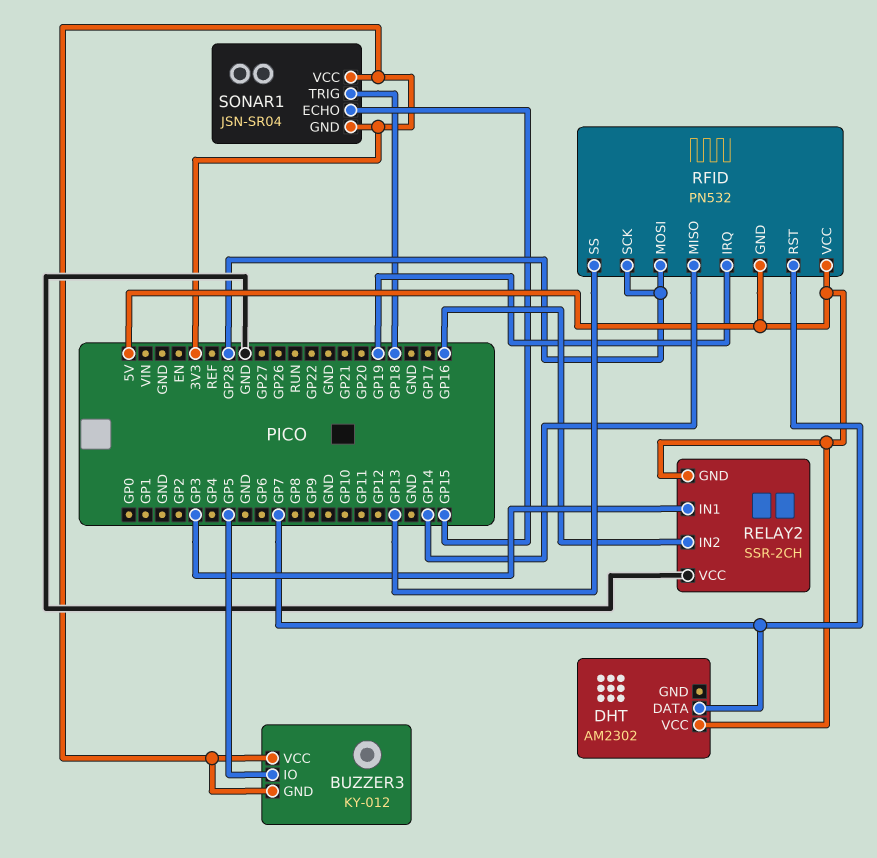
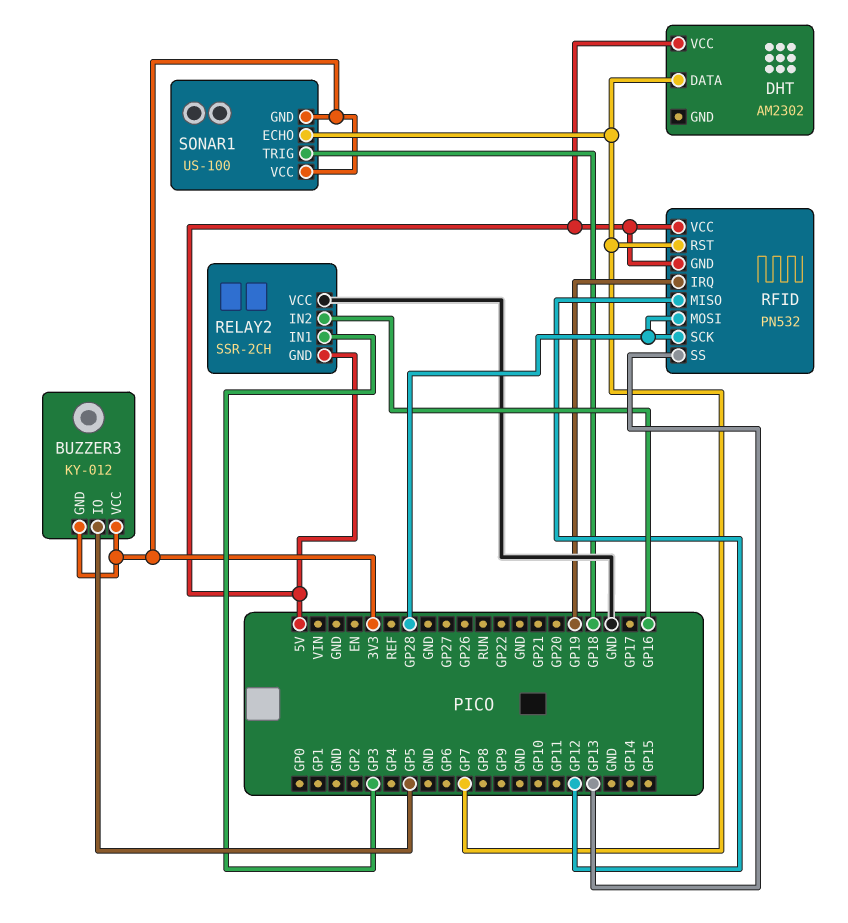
RFID pin MISO: GP14 -> GP12
SONAR1: JSN-SR04 -> US-100
SONAR1 pin ECHO: GP15 -> GP7

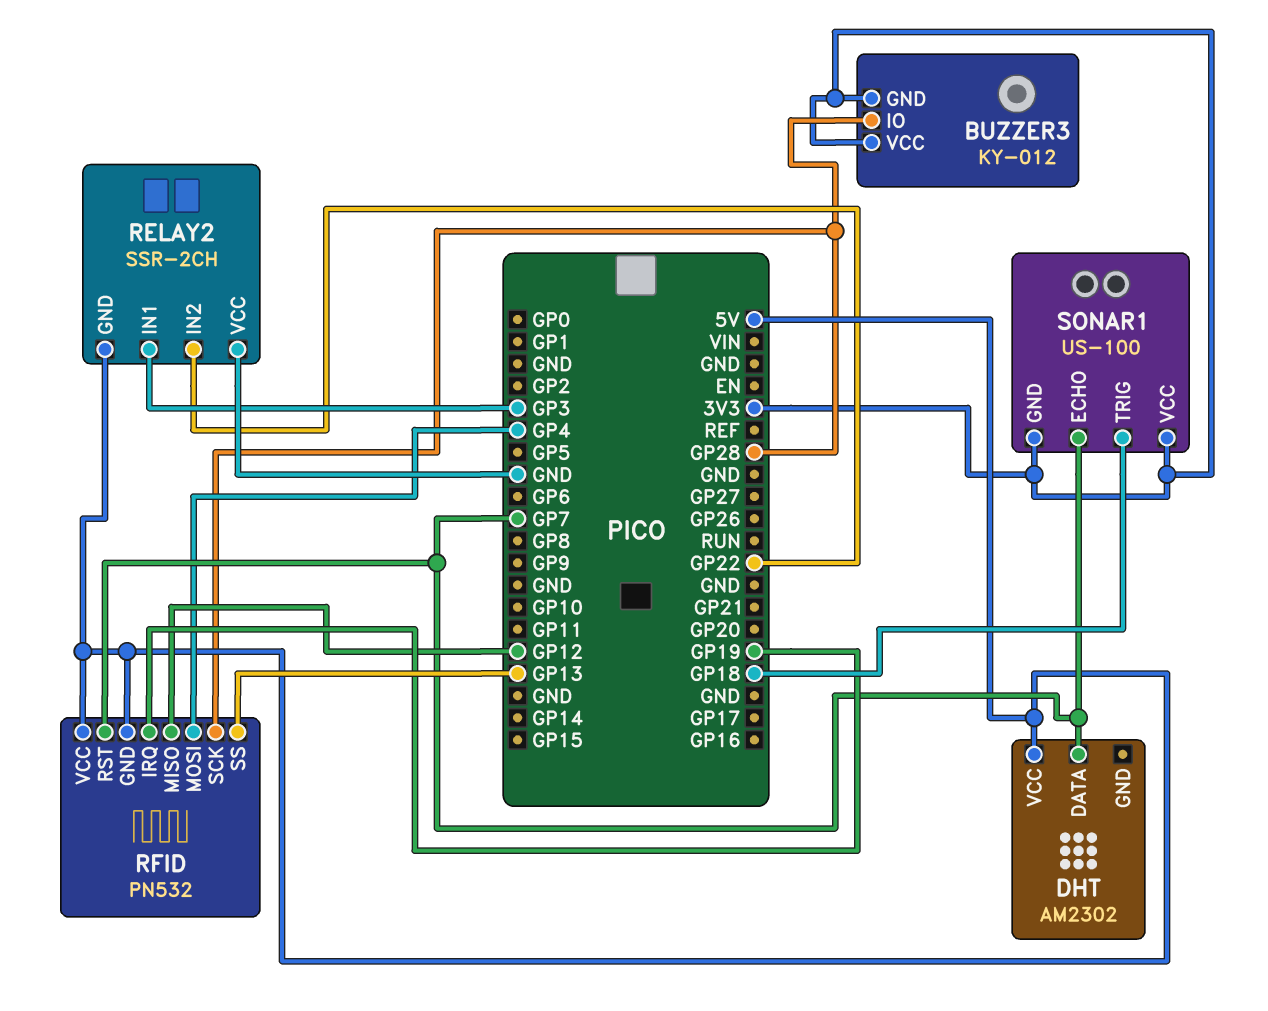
BUZZER3 pin IO: GP5 -> GP28
RELAY2 pin IN2: GP16 -> GP22
RFID pin MOSI: GP28 -> GP4

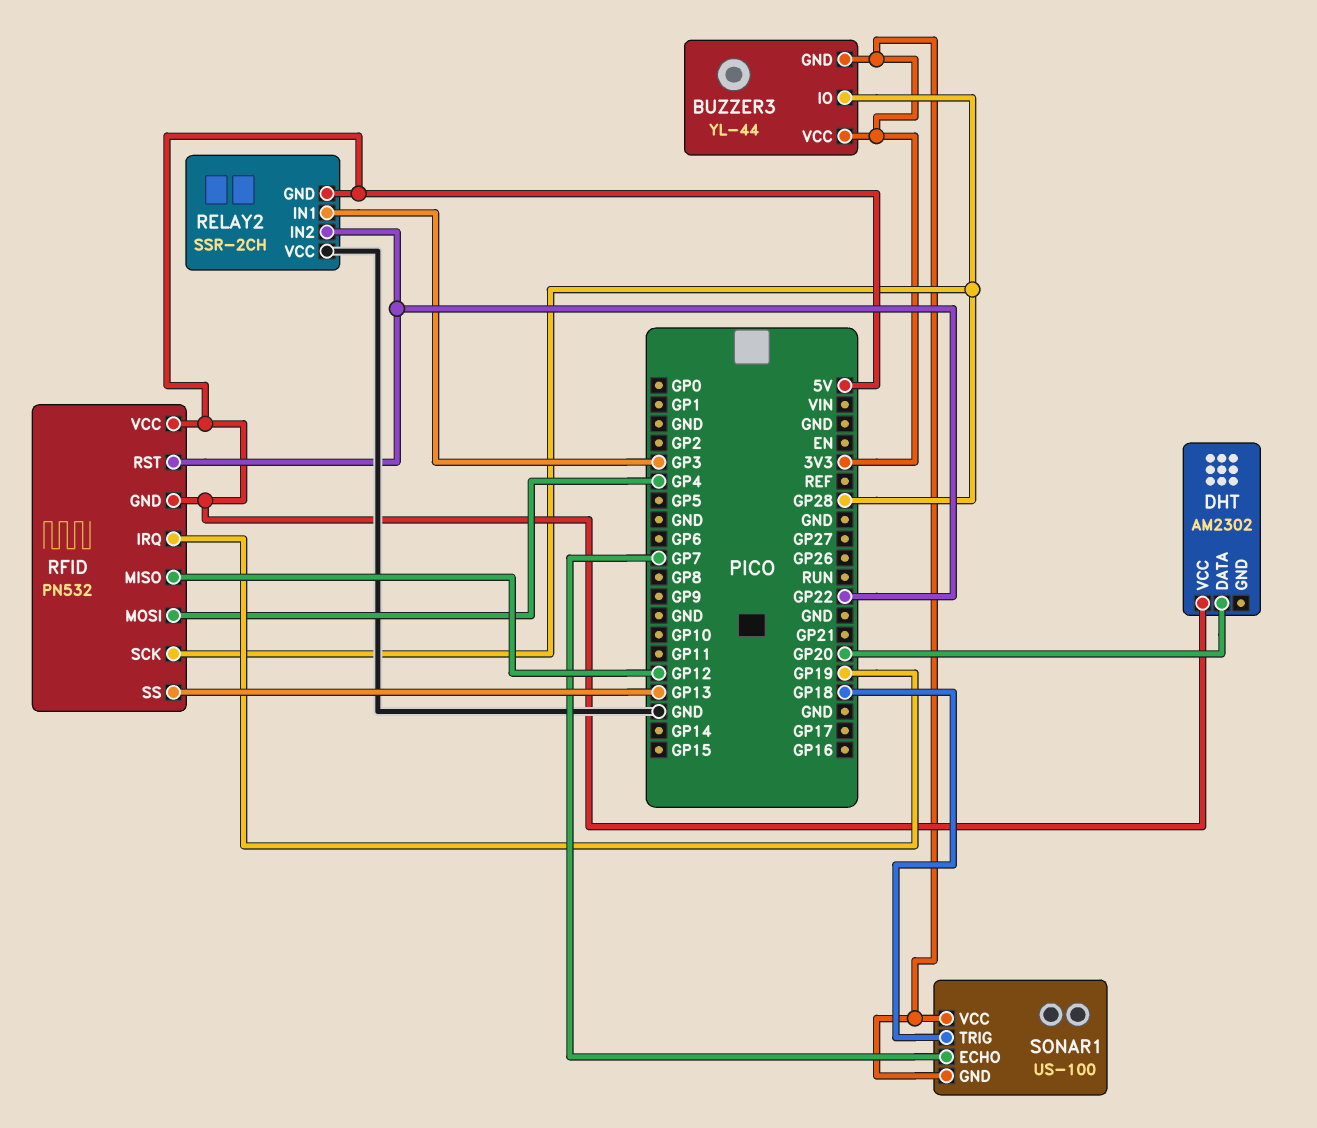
BUZZER3: KY-012 -> YL-44
DHT pin DATA: GP7 -> GP20
RFID pin RST: GP7 -> GP22

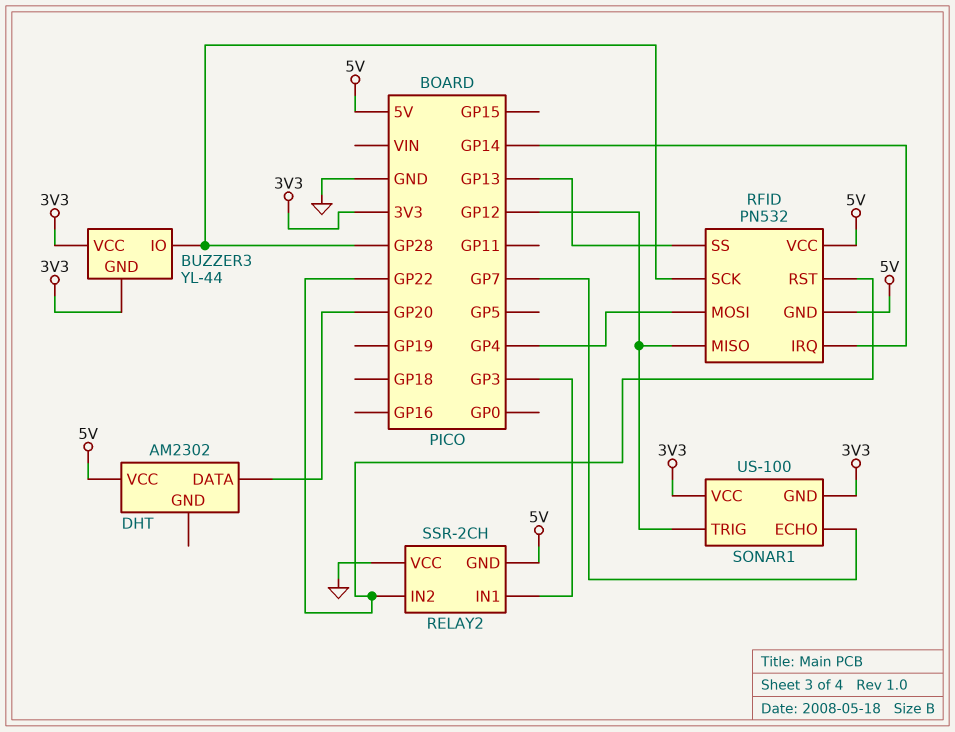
RFID pin IRQ: GP19 -> GP14
SONAR1 pin TRIG: GP18 -> GP12

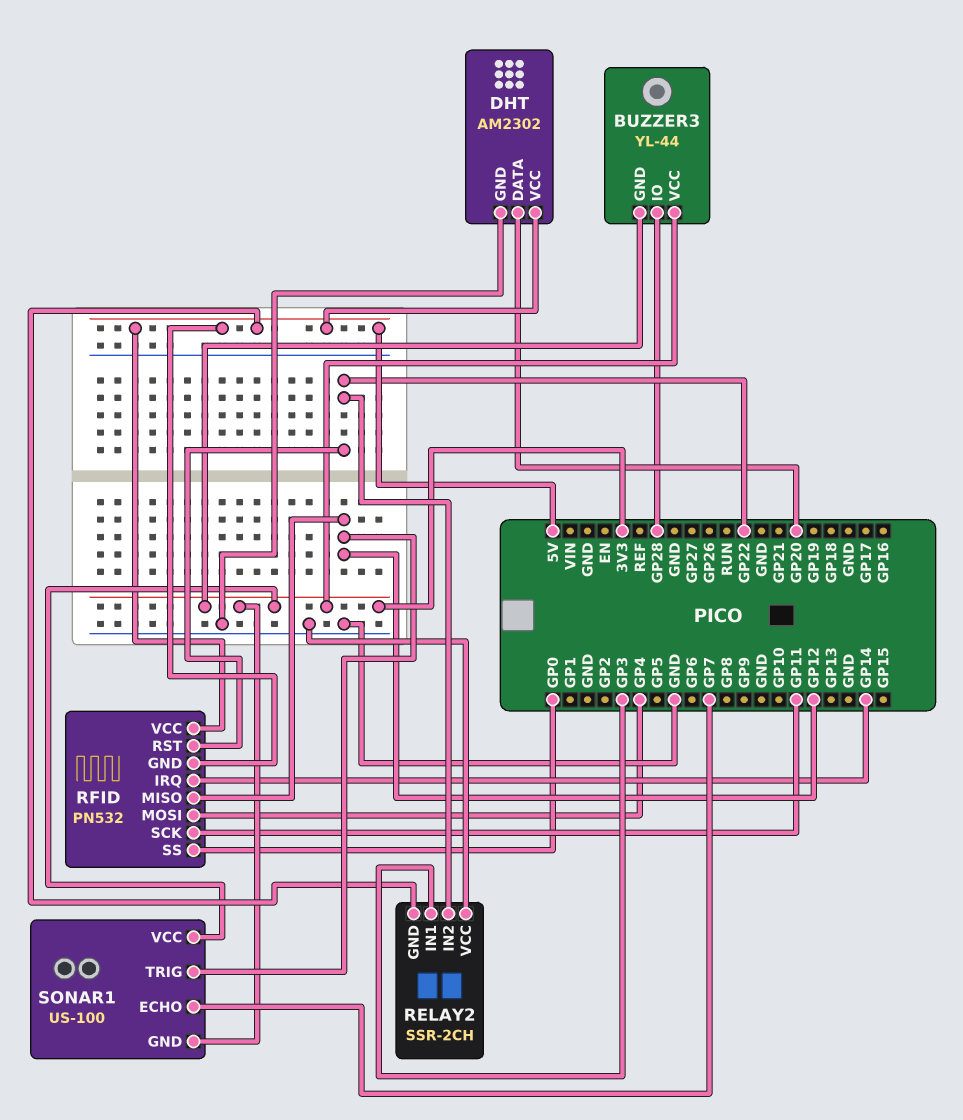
DHT pin GND: none -> GND
RFID pin SCK: GP28 -> GP11
RFID pin SS: GP13 -> GP0

